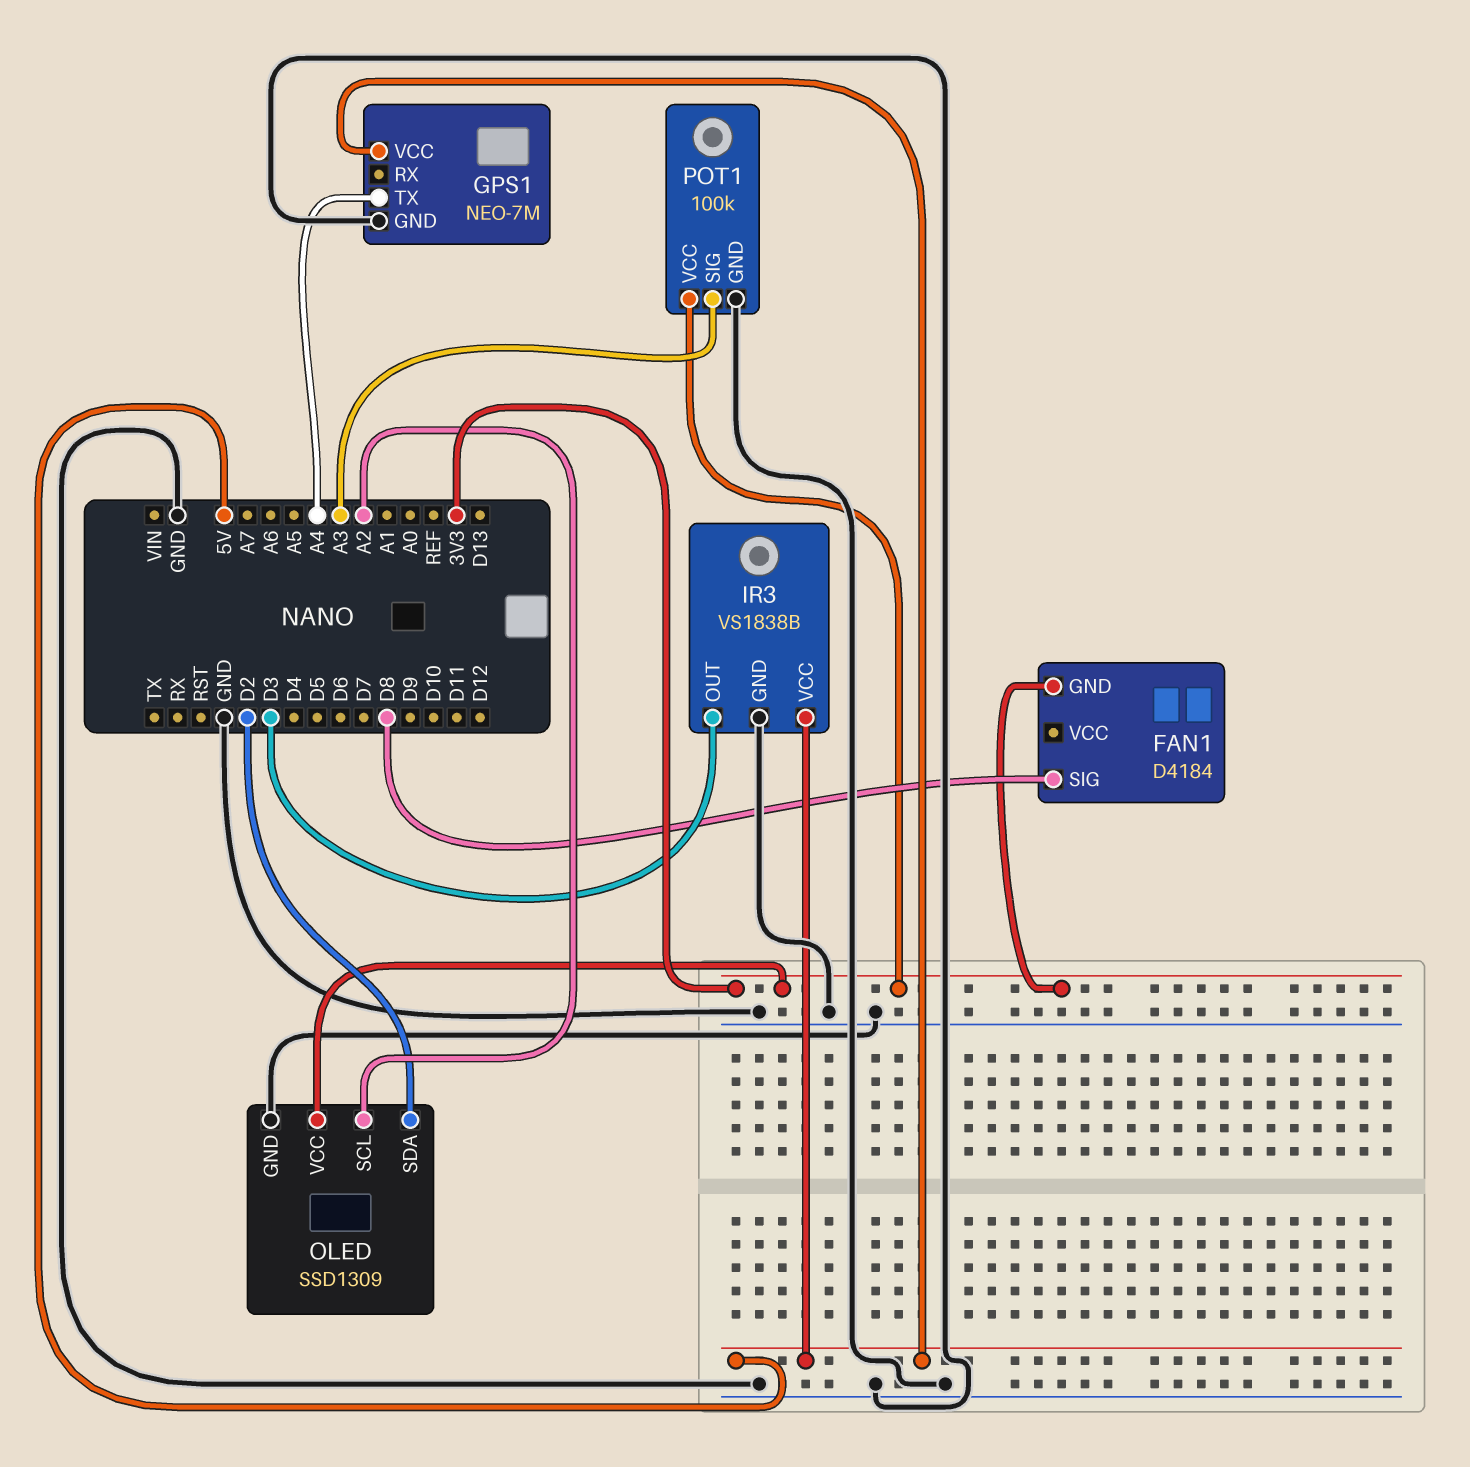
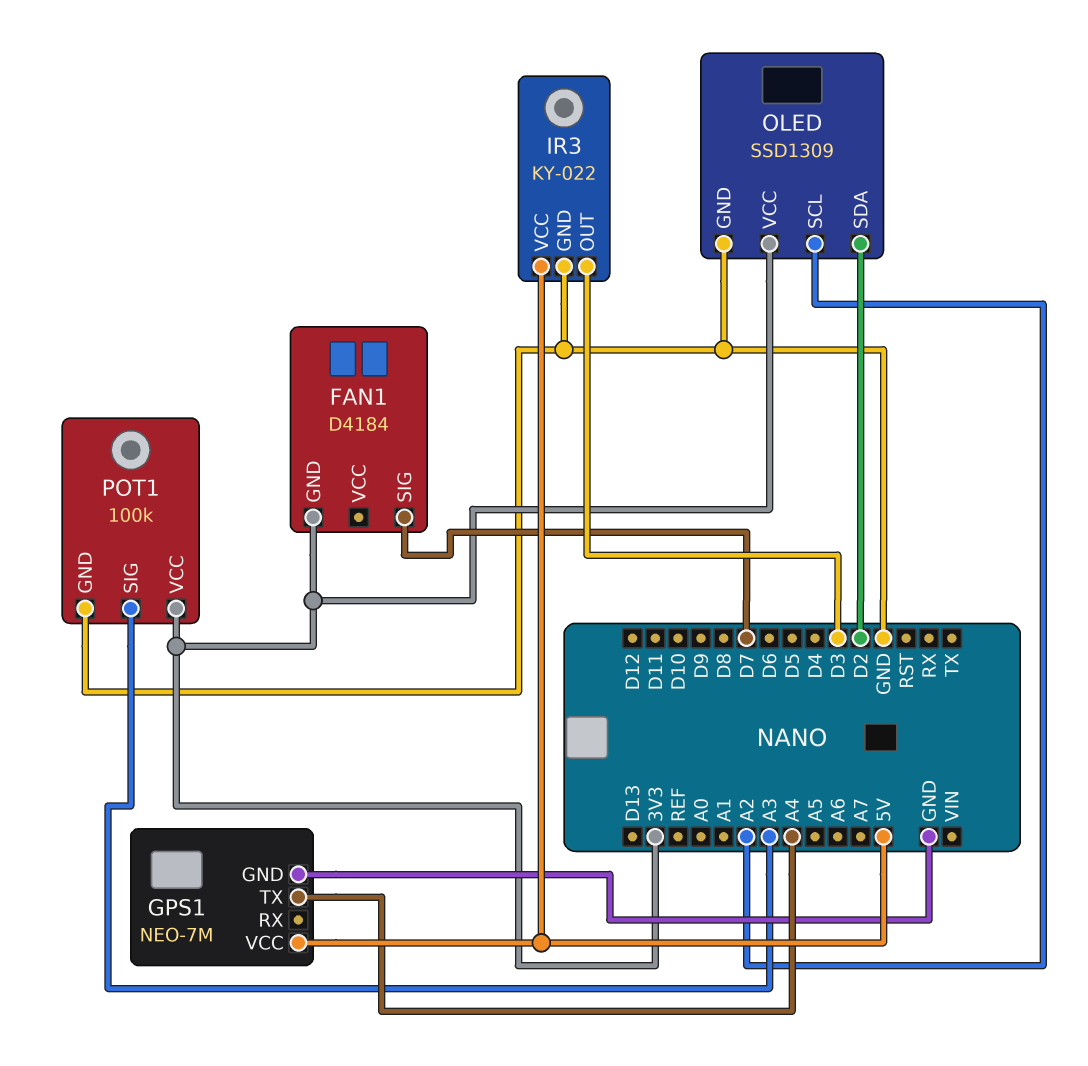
FAN1 pin SIG: D8 -> D7
IR3: VS1838B -> KY-022

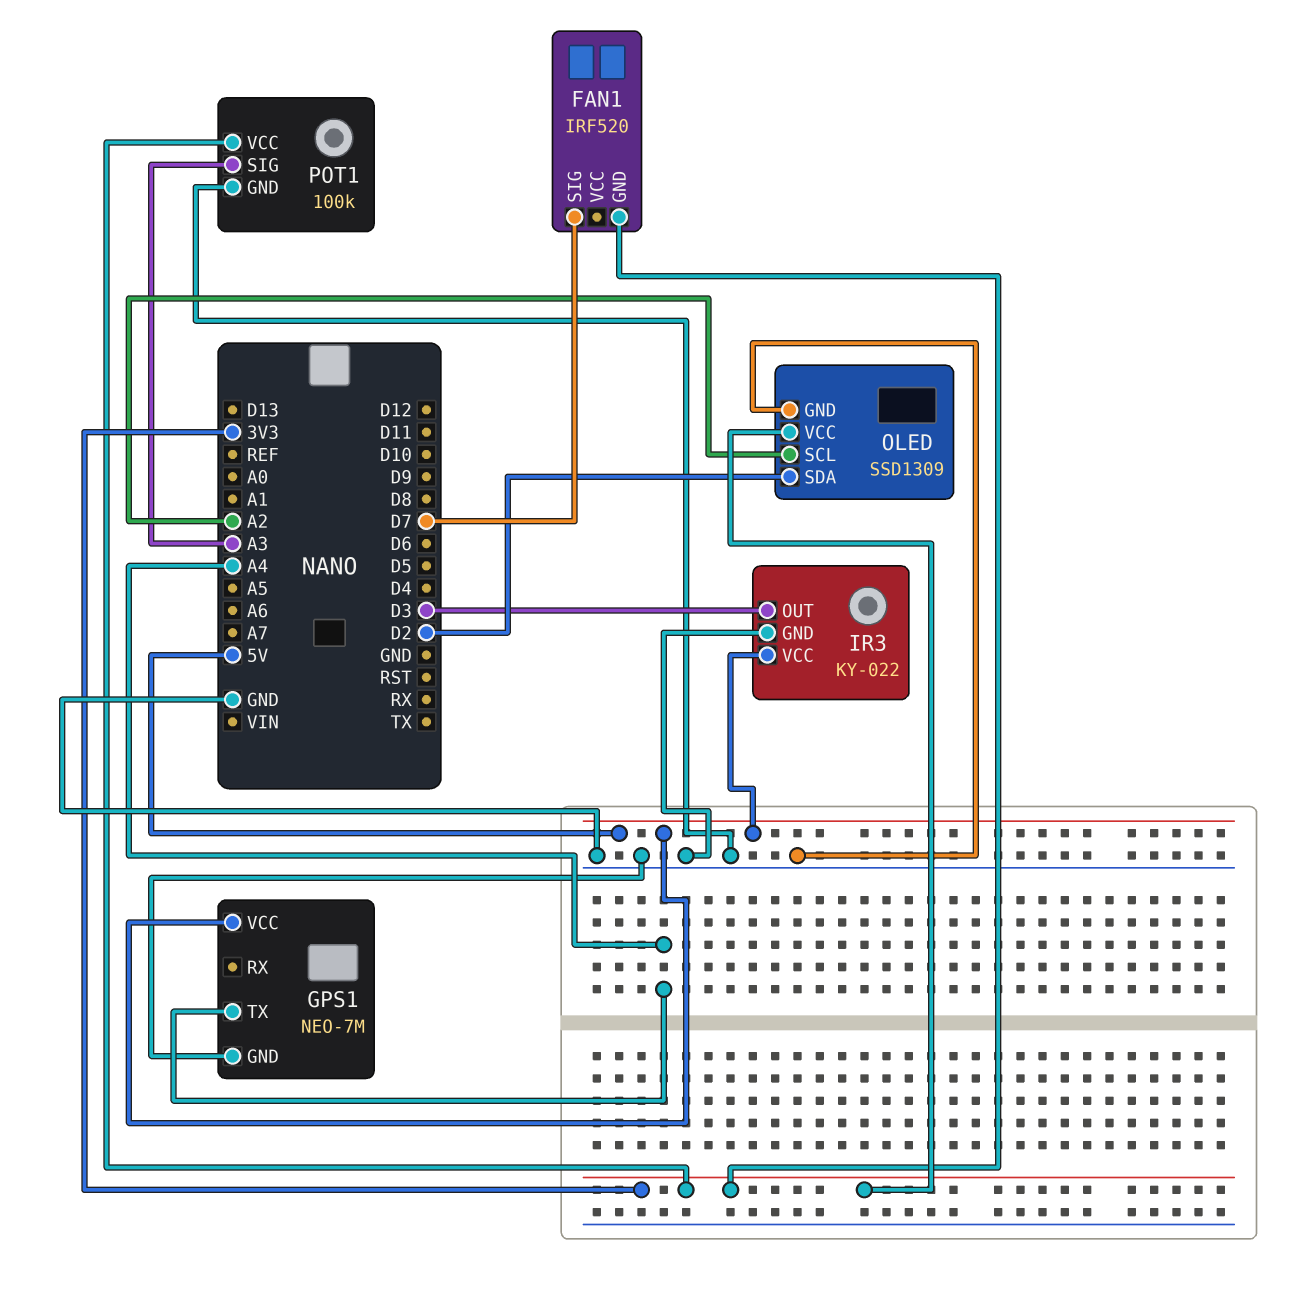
FAN1: D4184 -> IRF520

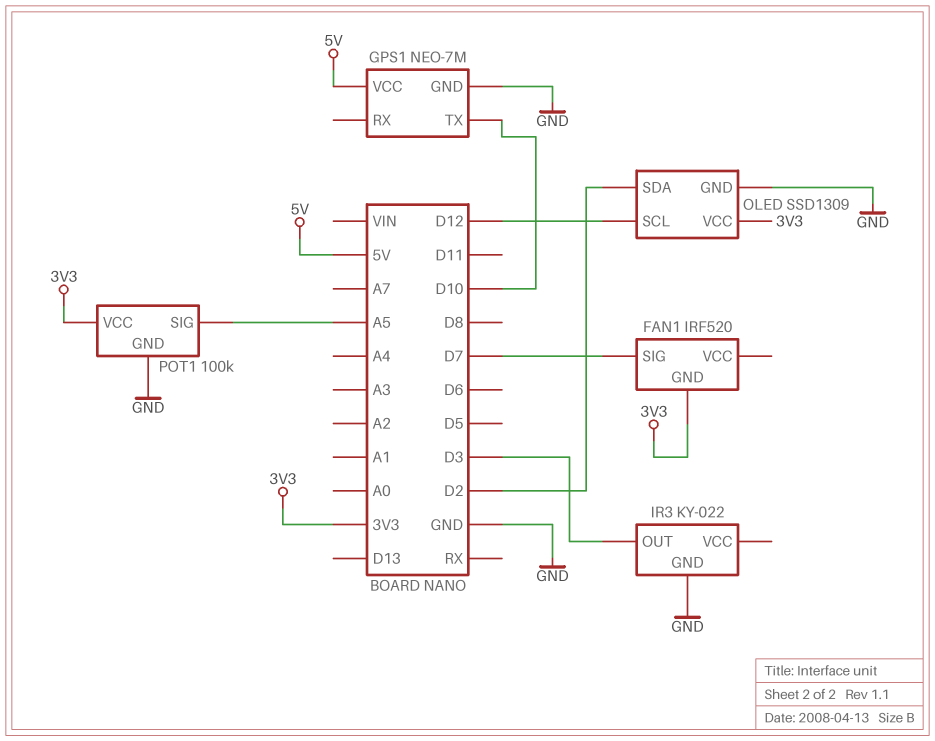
GPS1 pin TX: A4 -> D10
IR3 pin VCC: 5V -> none
OLED pin SCL: A2 -> D12
POT1 pin SIG: A3 -> A5

